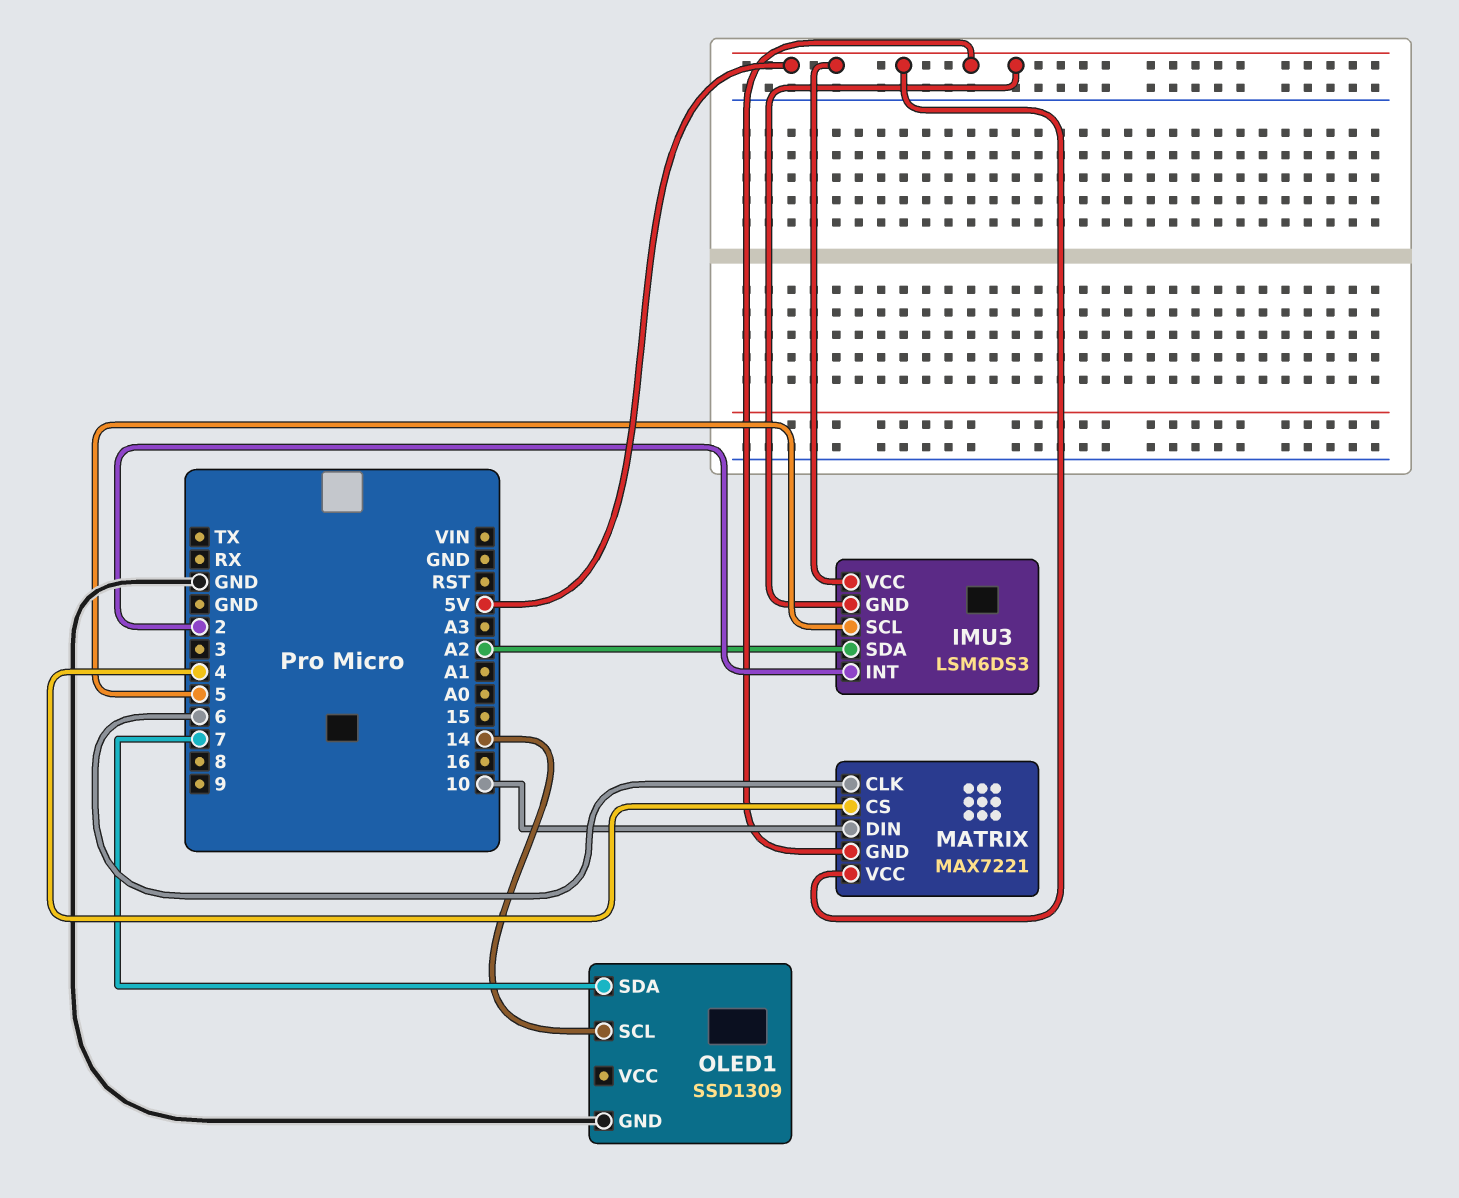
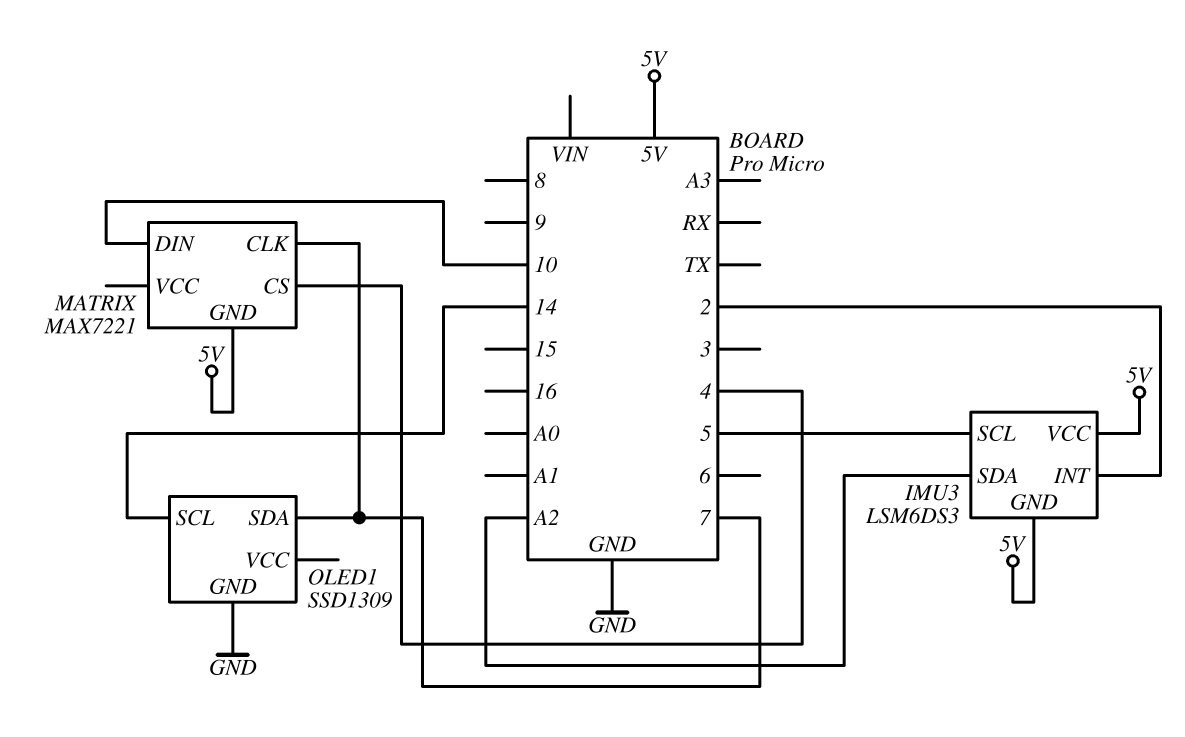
MATRIX pin CLK: 6 -> 7
MATRIX pin VCC: 5V -> none

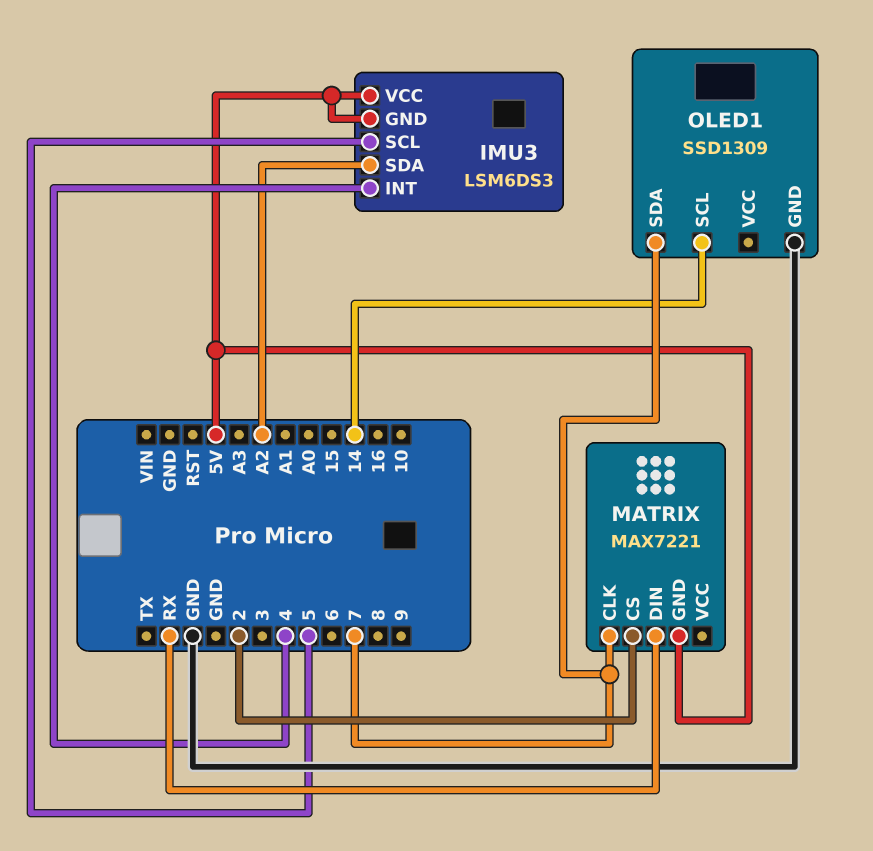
IMU3 pin INT: 2 -> 4
MATRIX pin CS: 4 -> 2
MATRIX pin DIN: 10 -> RX

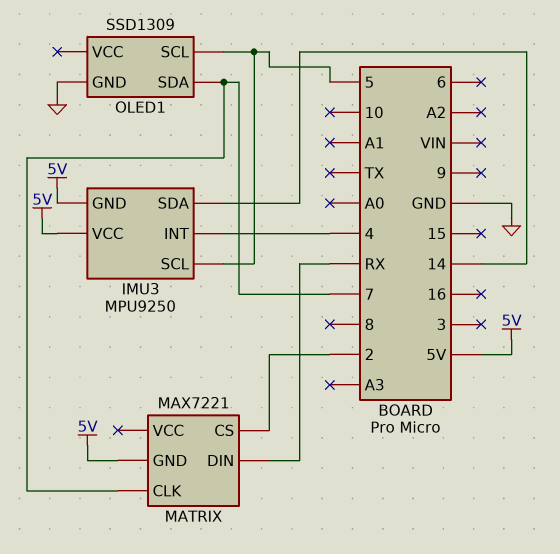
IMU3: LSM6DS3 -> MPU9250
IMU3 pin SDA: A2 -> 14
OLED1 pin SCL: 14 -> 5

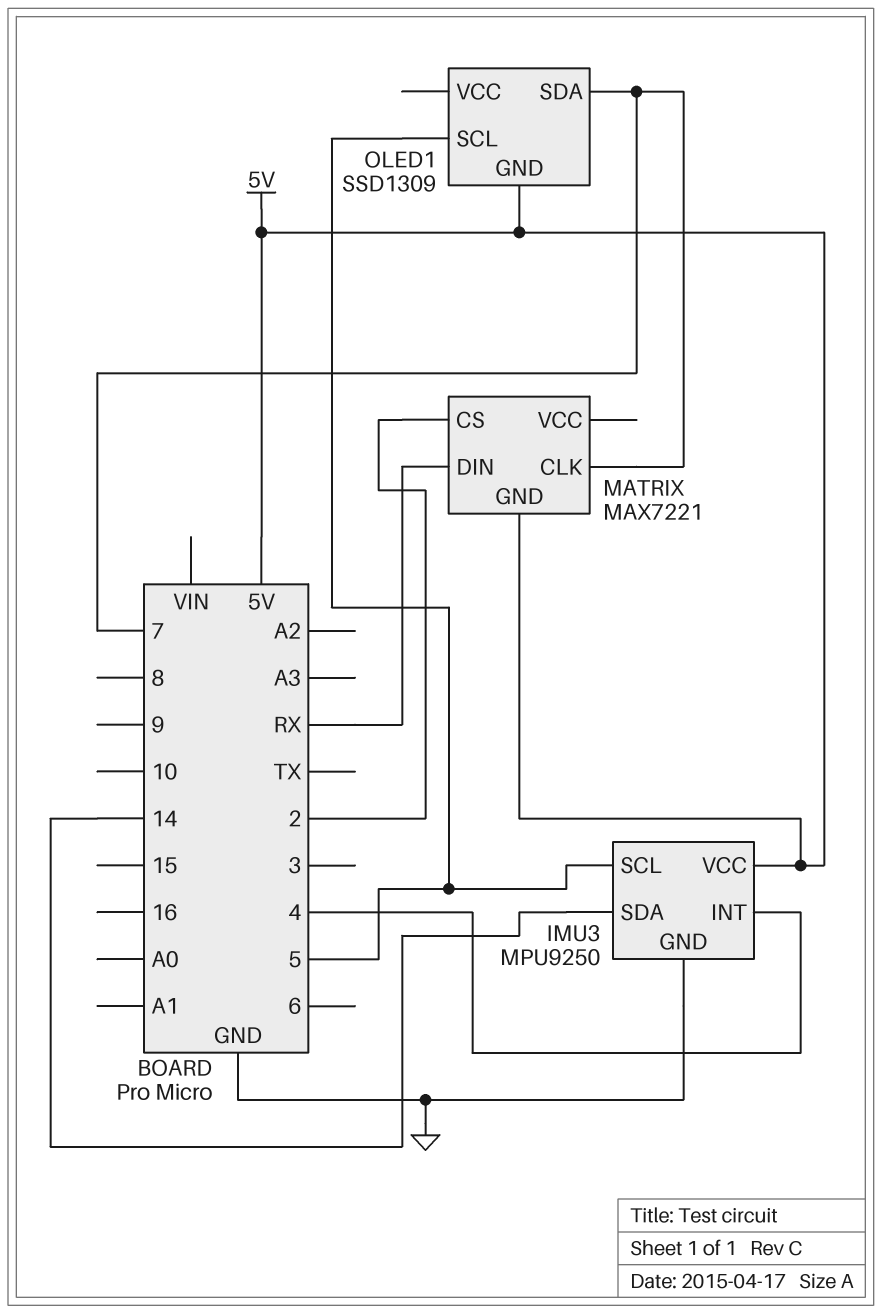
IMU3 pin GND: 5V -> GND
OLED1 pin GND: GND -> 5V

